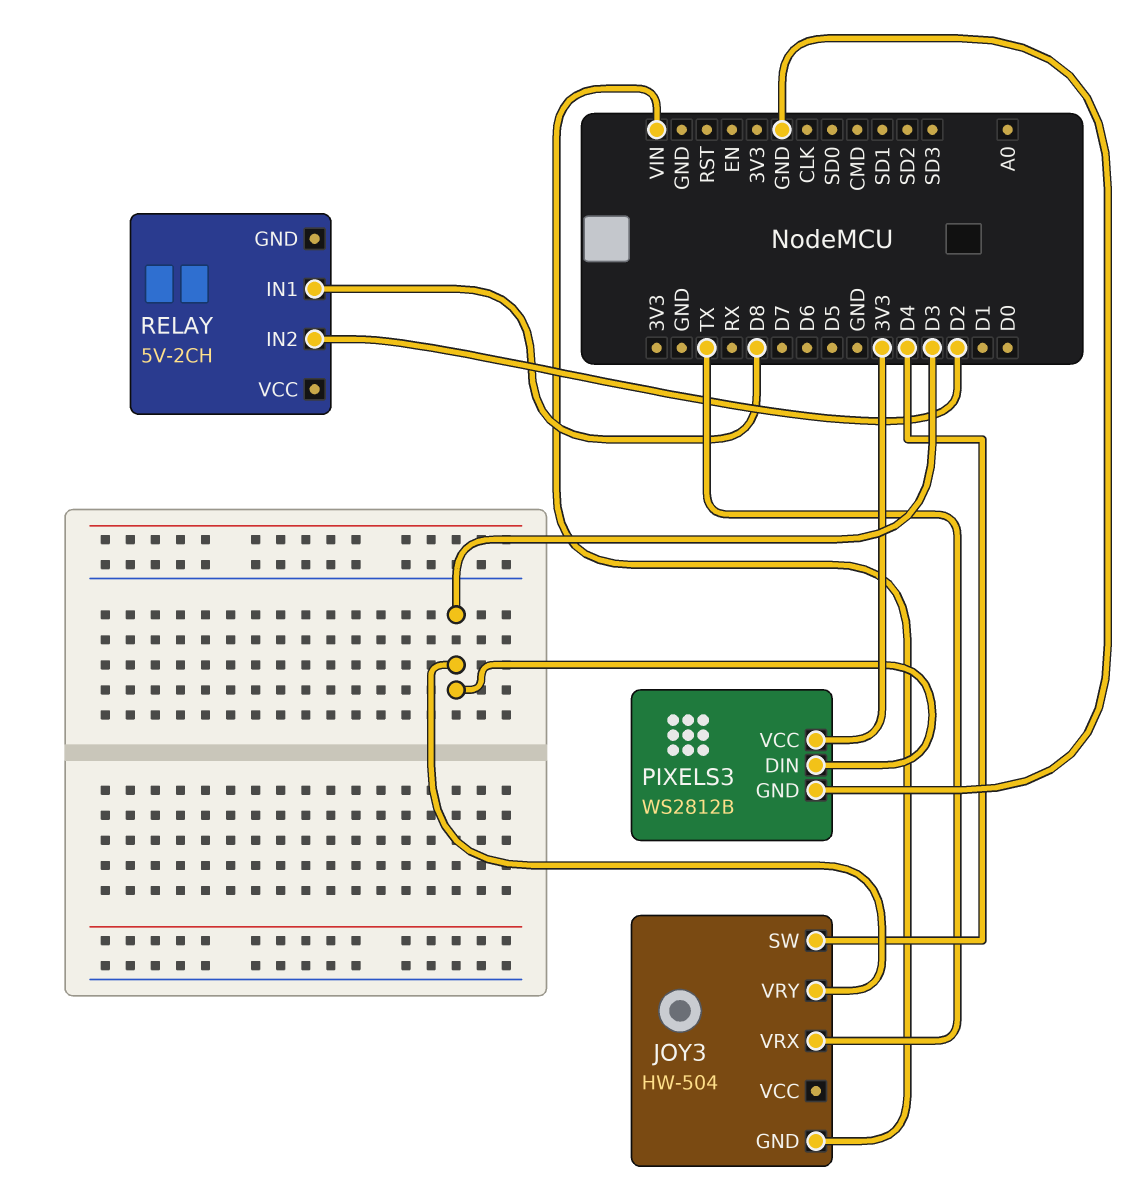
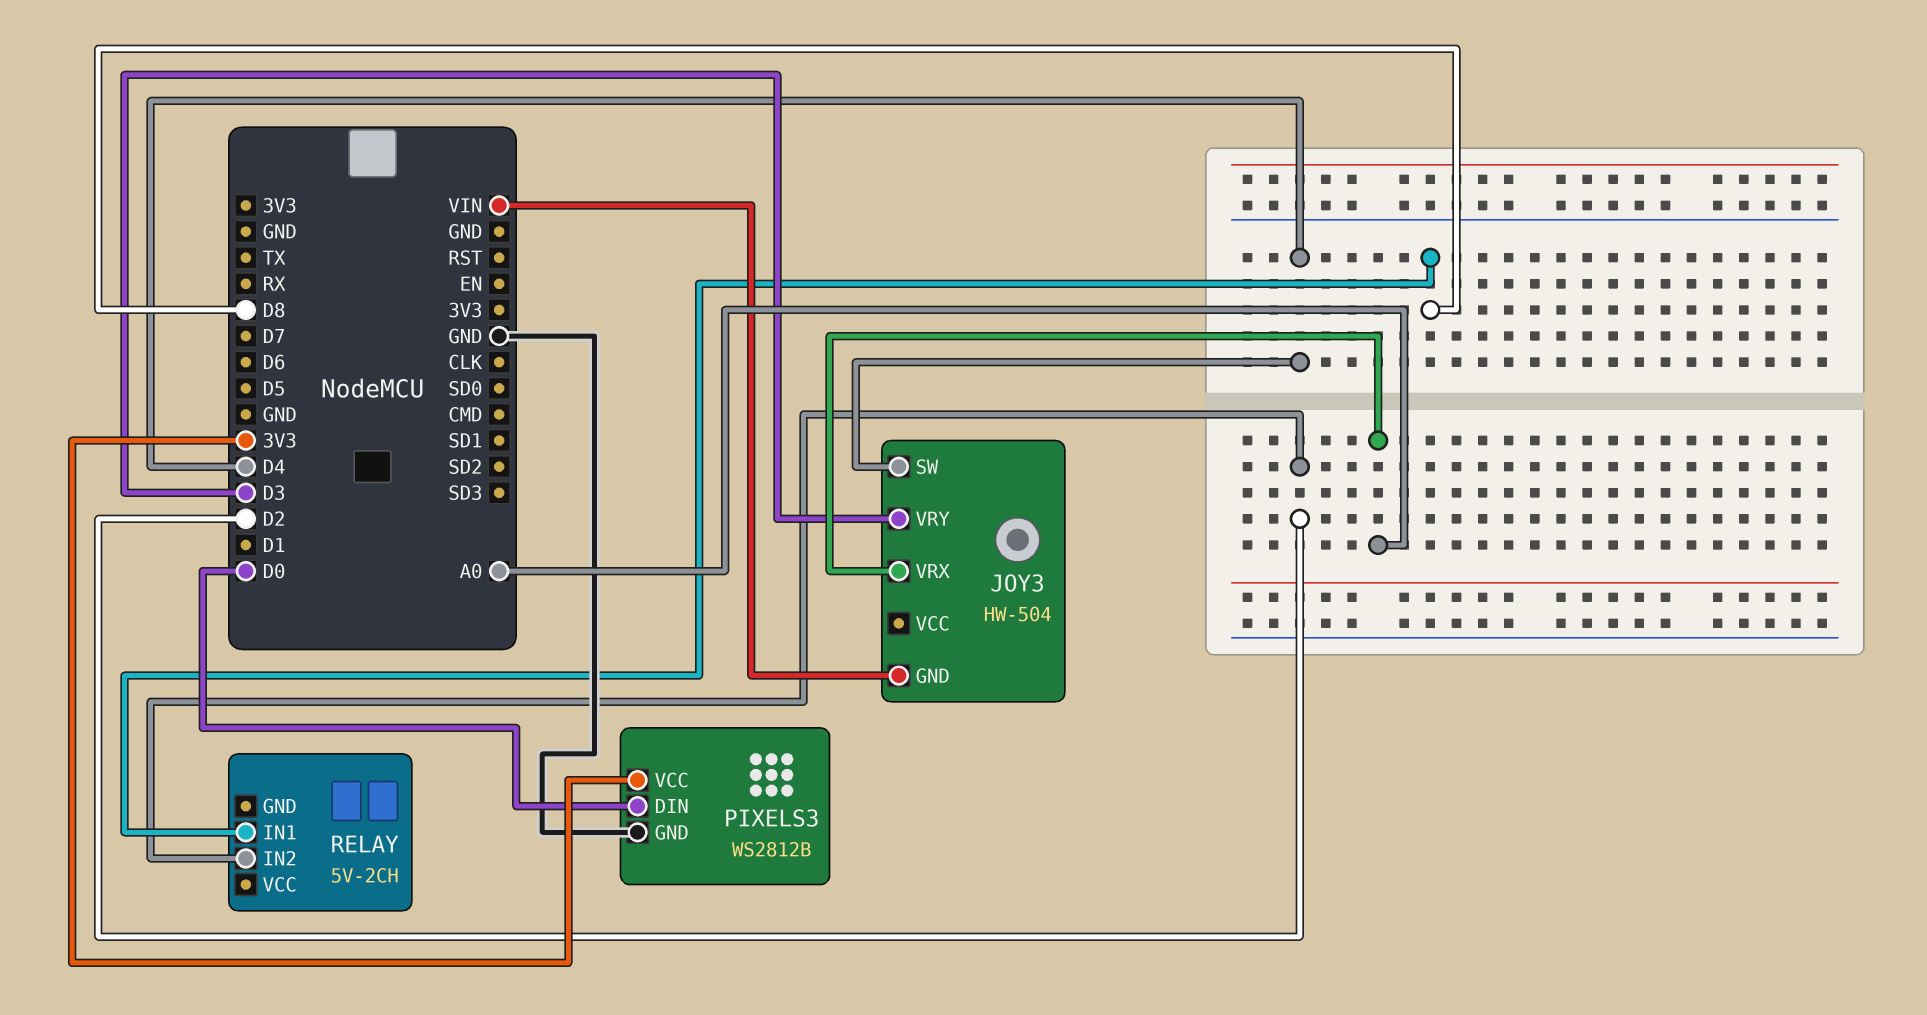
JOY3 pin VRX: TX -> A0
PIXELS3 pin DIN: D3 -> D0

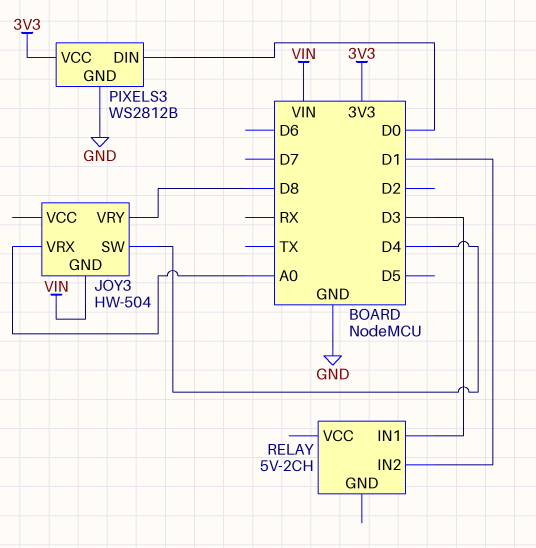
JOY3 pin VRY: D3 -> D8
RELAY pin IN1: D8 -> D3
RELAY pin IN2: D2 -> D1

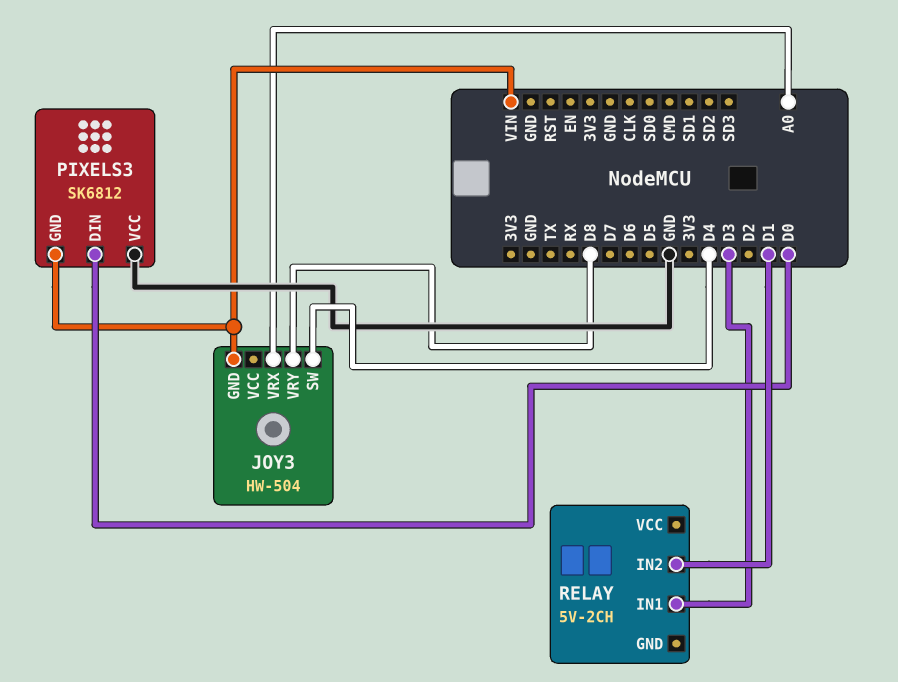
PIXELS3: WS2812B -> SK6812
PIXELS3 pin GND: GND -> VIN
PIXELS3 pin VCC: 3V3 -> GND

